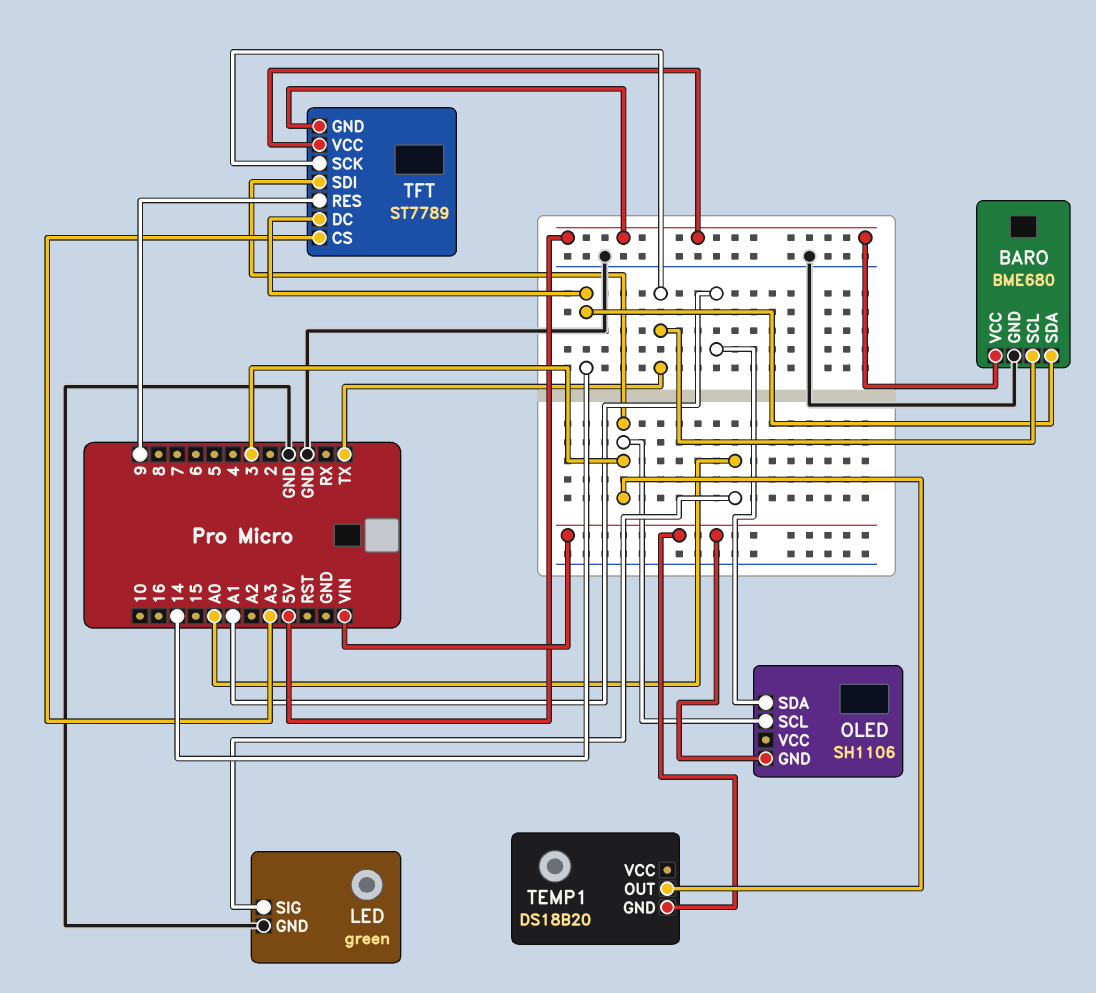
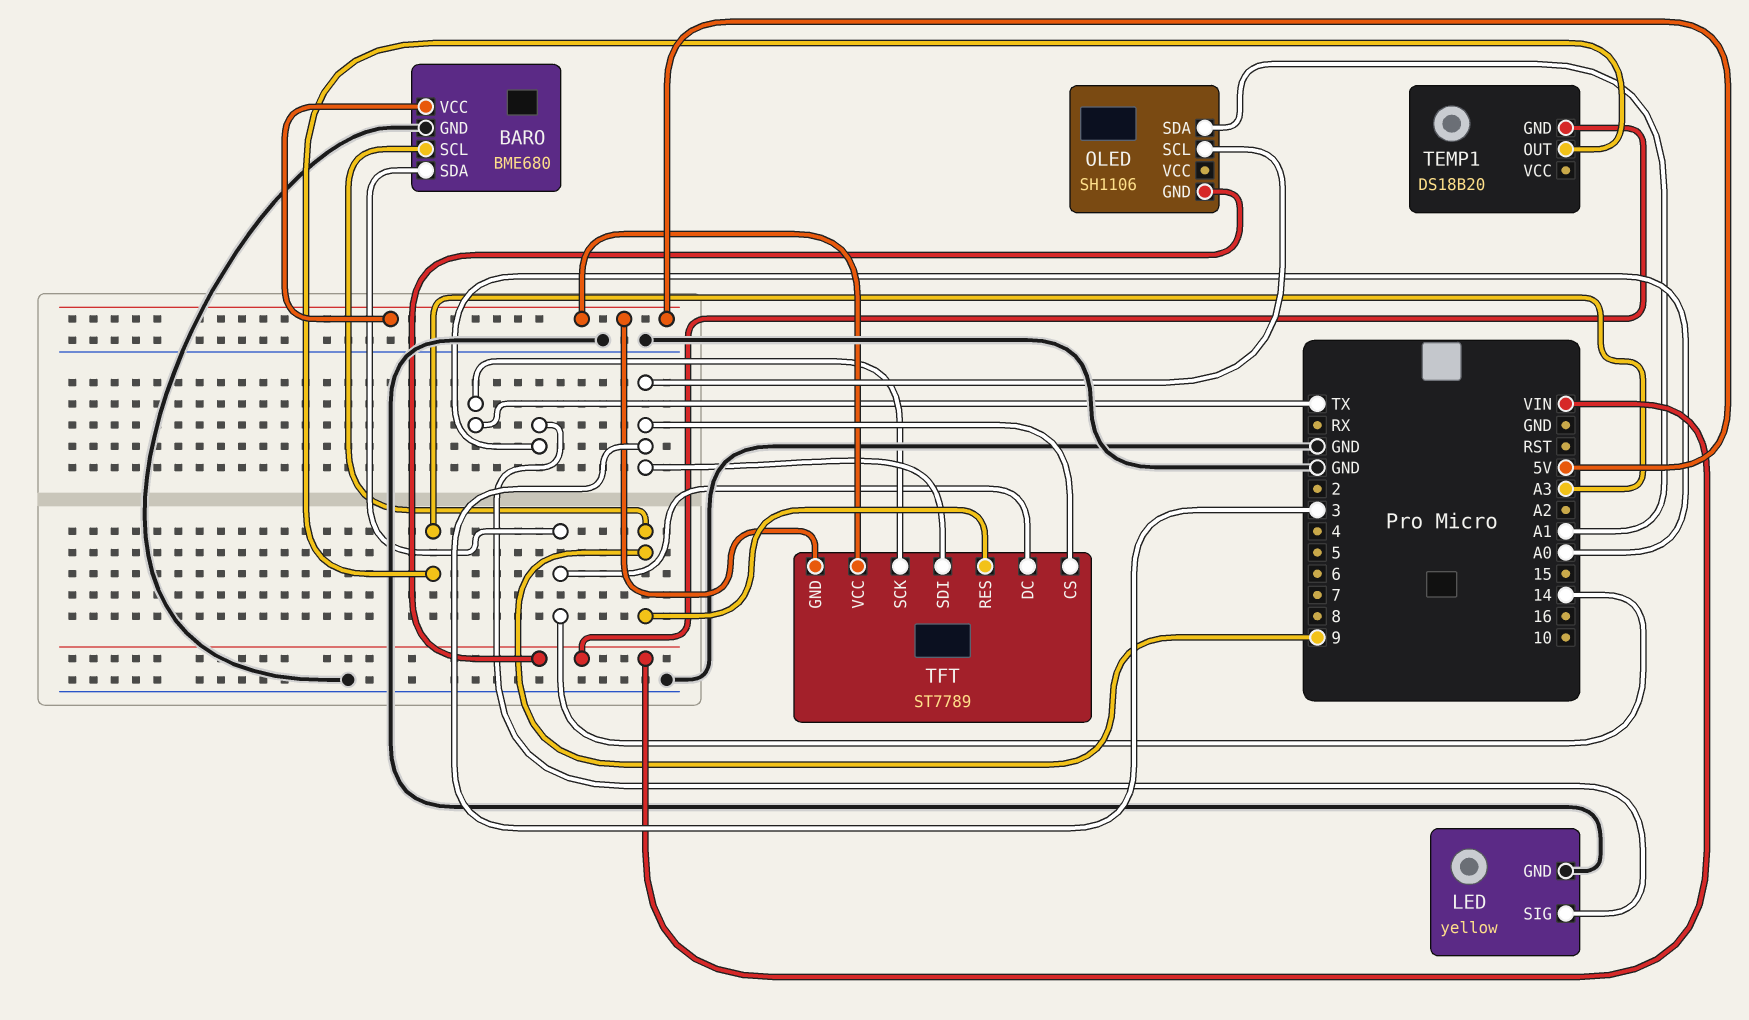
BARO pin SCL: TX -> 9
LED: green -> yellow
TEMP1 pin OUT: 3 -> A3
TFT pin CS: A3 -> 3

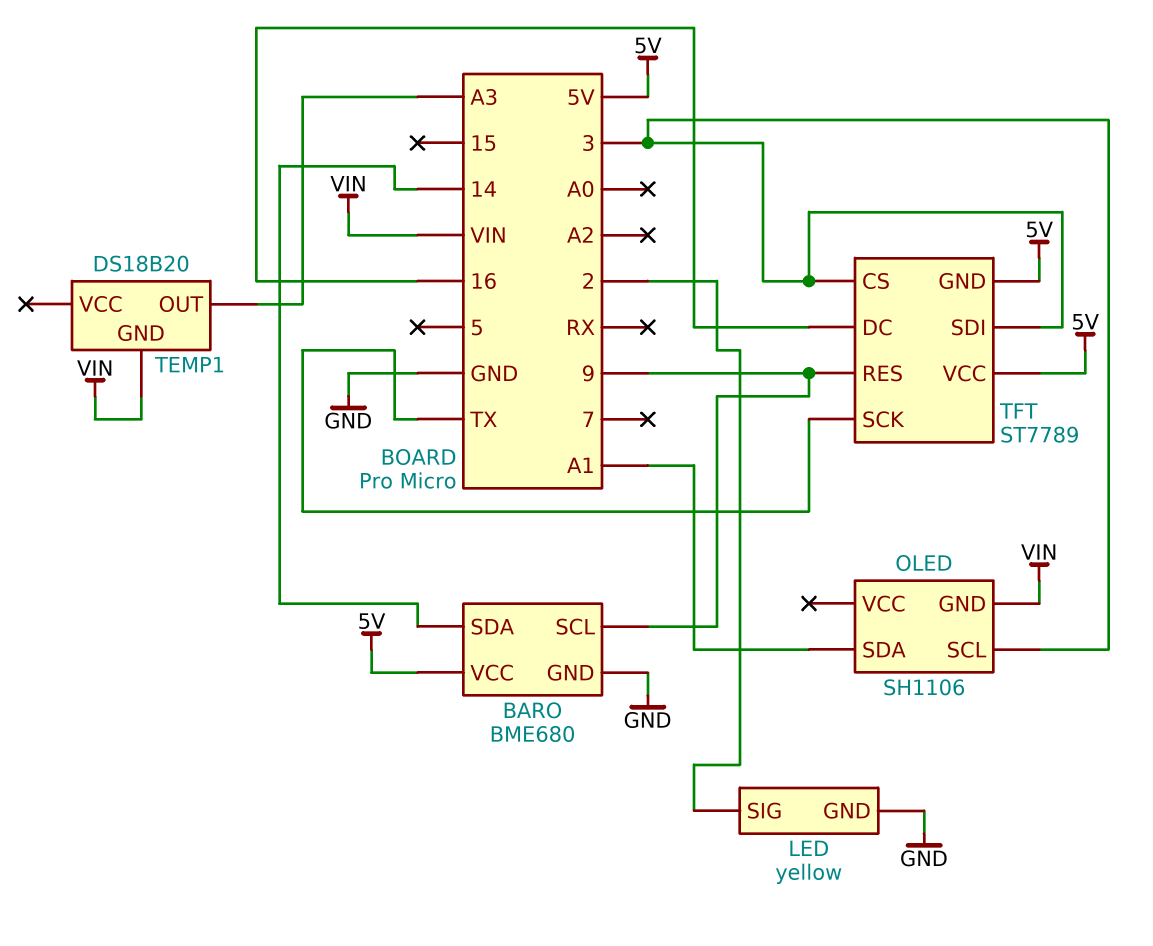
LED pin SIG: A0 -> 2
TFT pin DC: 14 -> 16

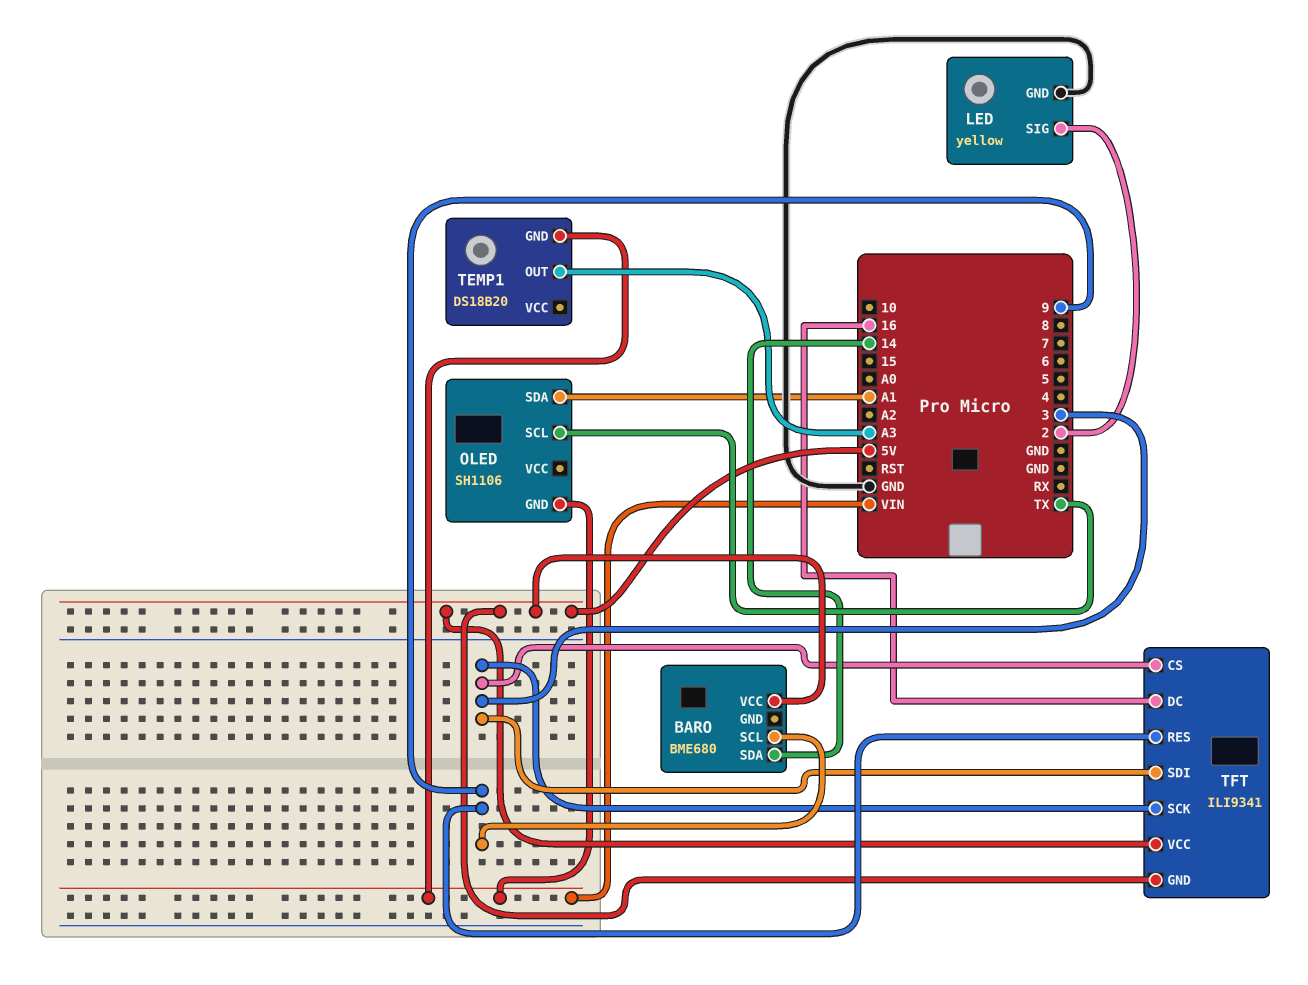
BARO pin GND: GND -> none
OLED pin SCL: 3 -> TX
TFT: ST7789 -> ILI9341
TFT pin SCK: TX -> 3

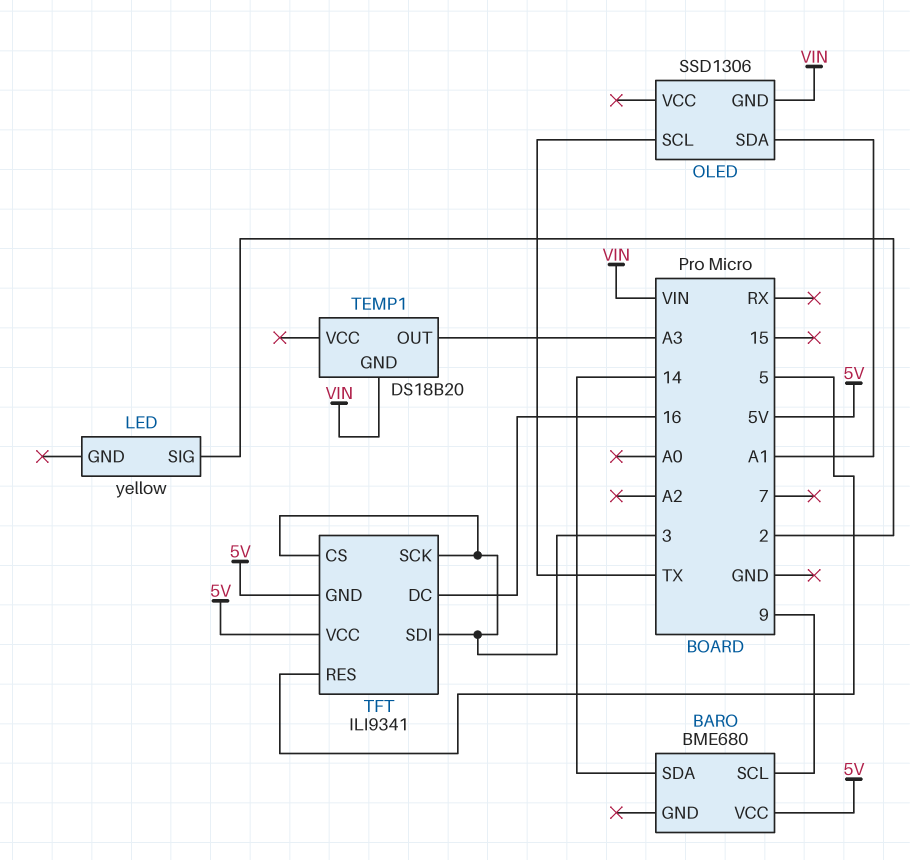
LED pin GND: GND -> none
OLED: SH1106 -> SSD1306
TFT pin RES: 9 -> 5

